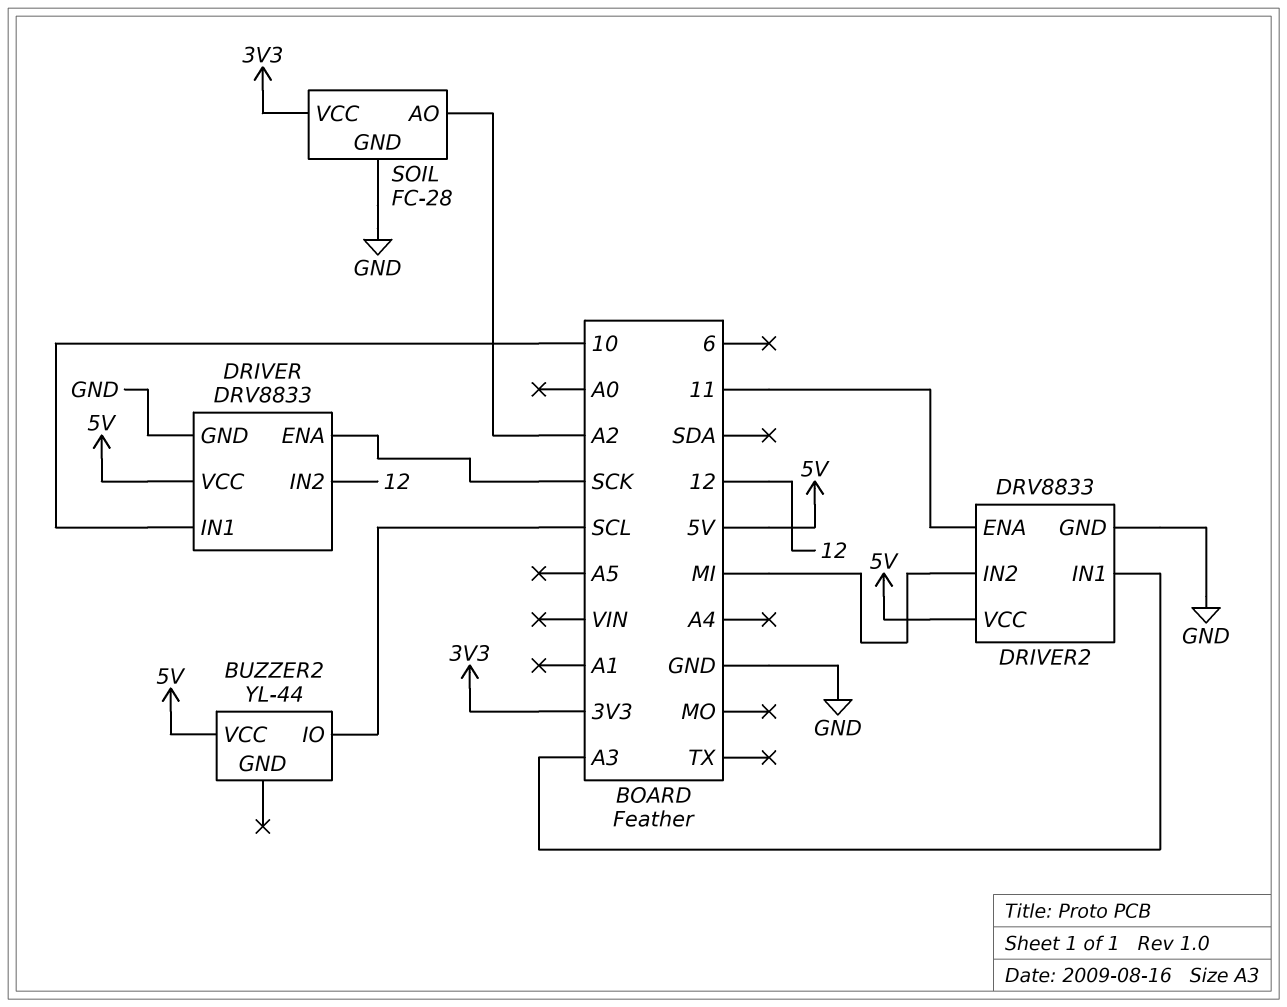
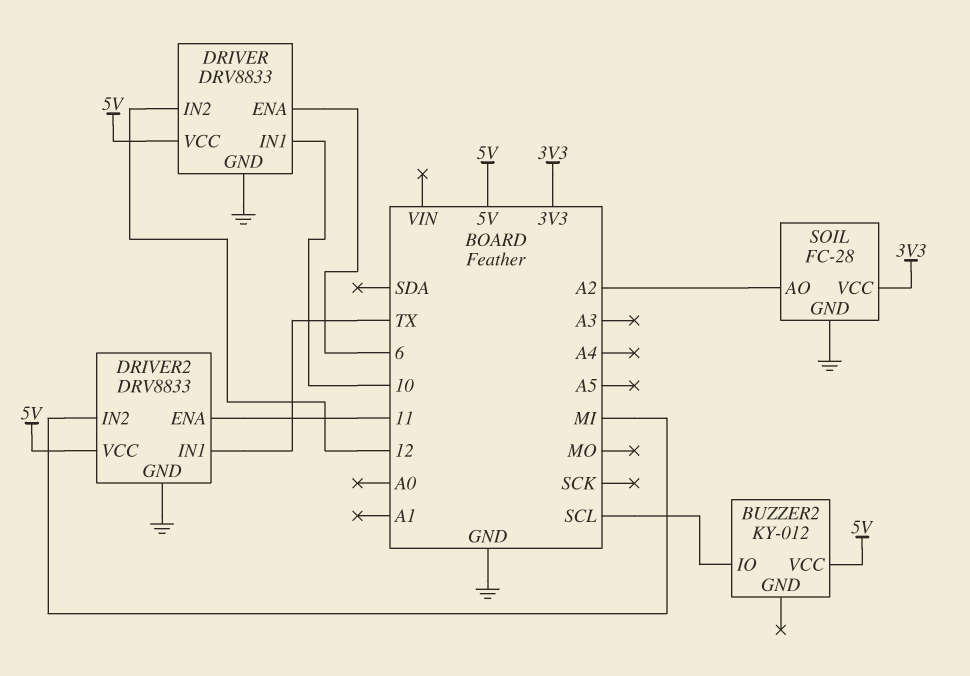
BUZZER2: YL-44 -> KY-012
DRIVER pin ENA: SCK -> 6
DRIVER2 pin IN1: A3 -> TX

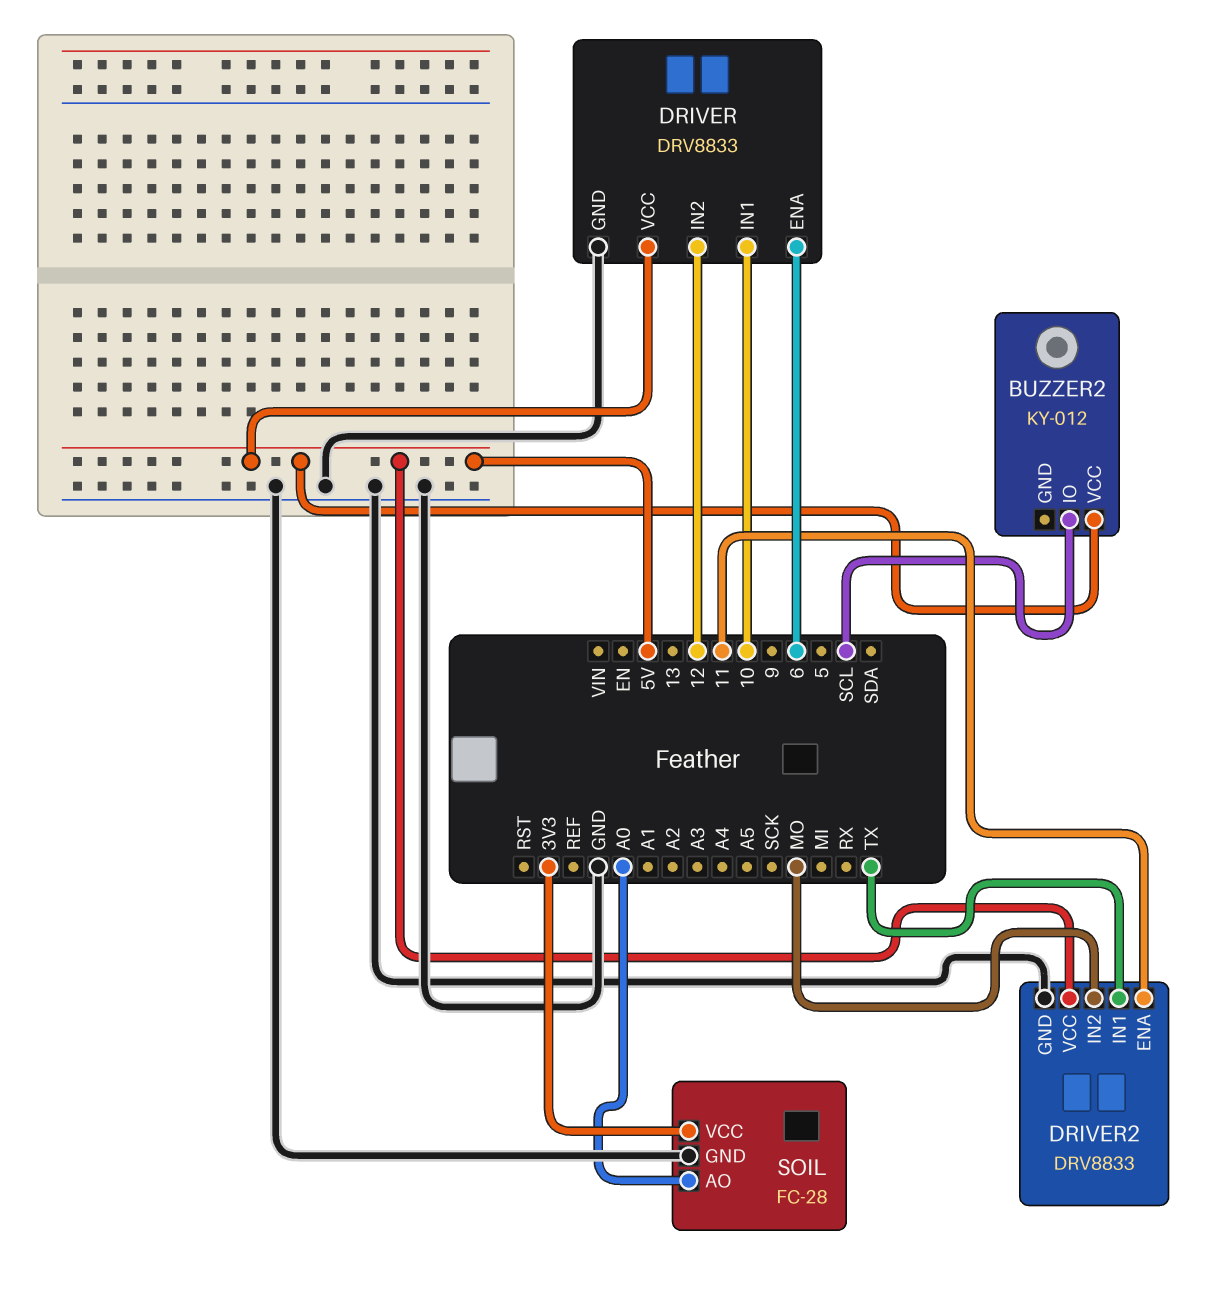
DRIVER2 pin IN2: MI -> MO
SOIL pin AO: A2 -> A0

